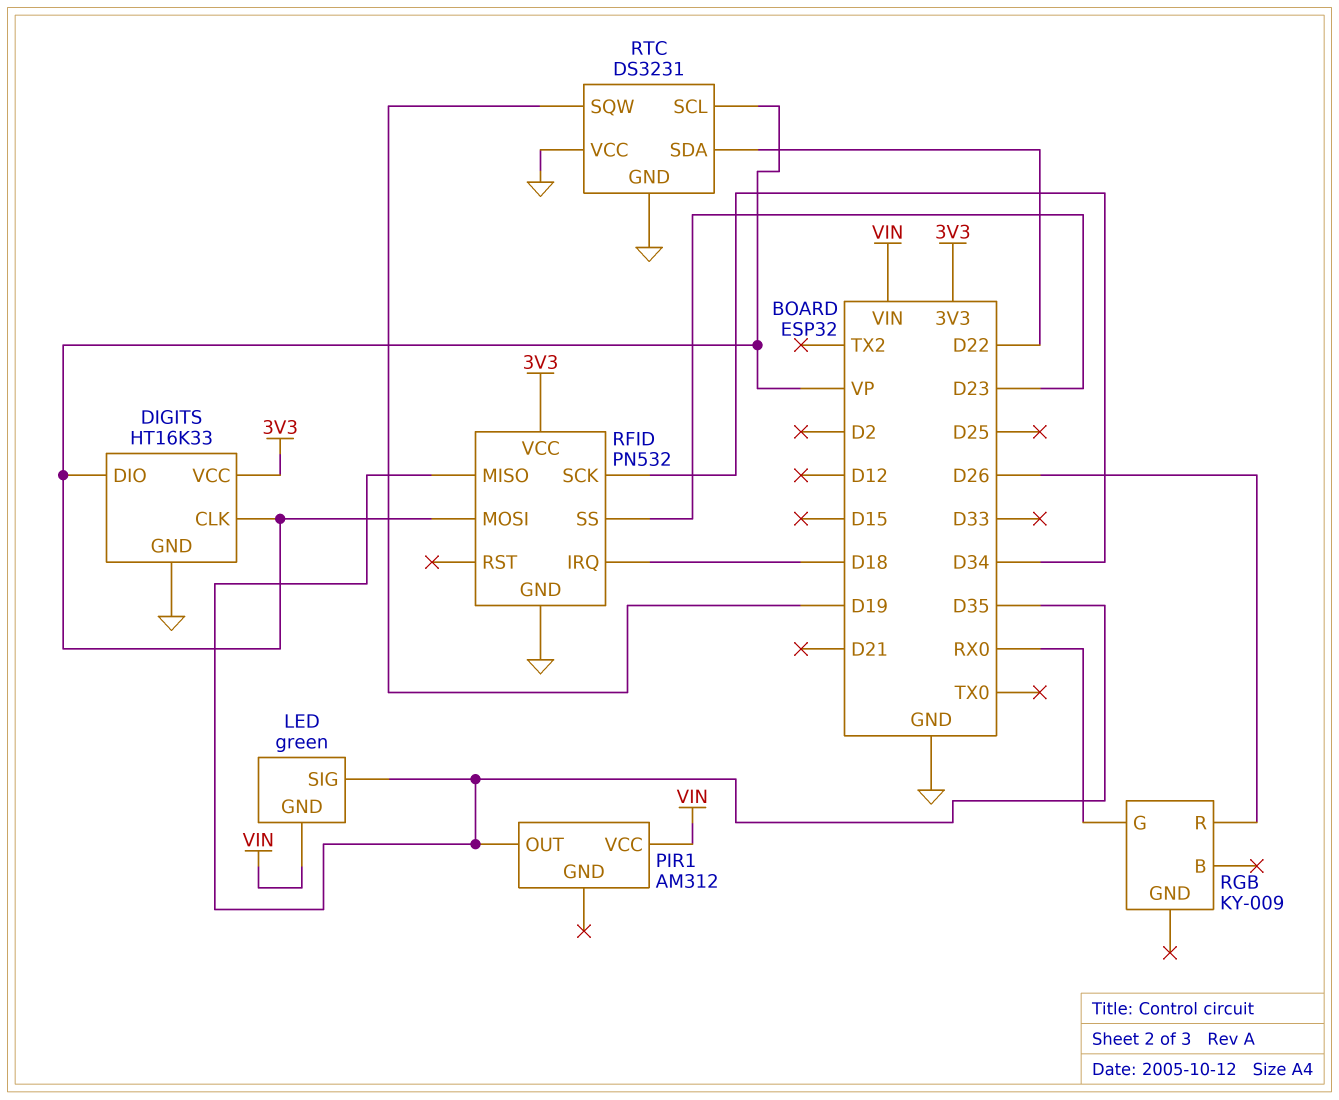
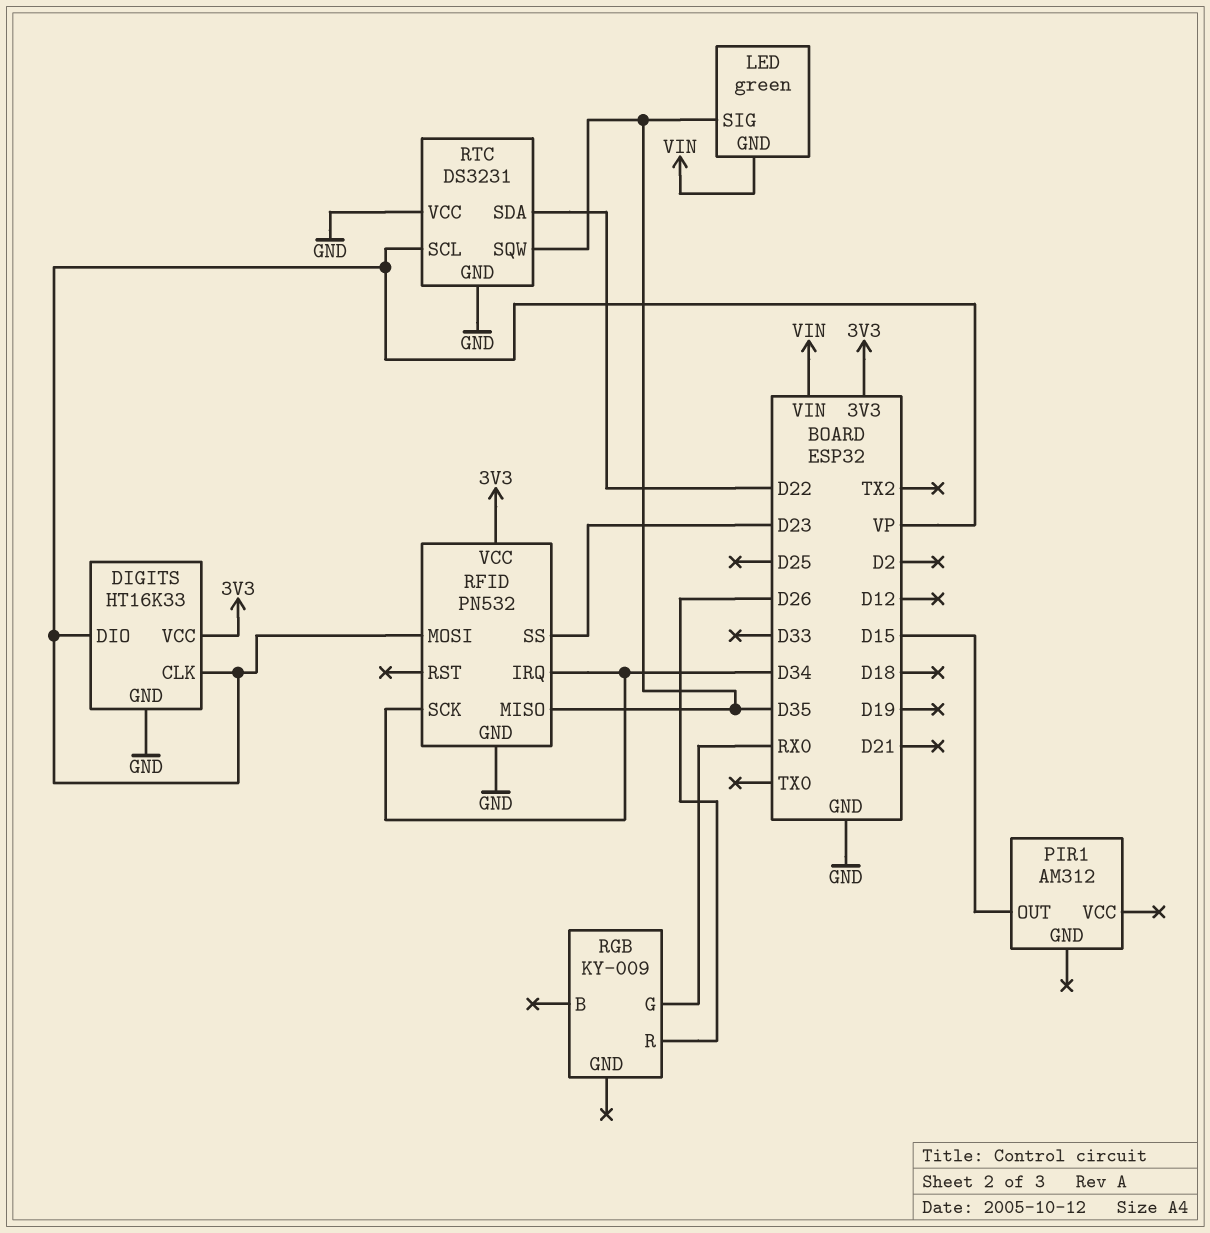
PIR1 pin OUT: D35 -> D15
PIR1 pin VCC: VIN -> none
RFID pin IRQ: D18 -> D34
RTC pin SQW: D19 -> D35

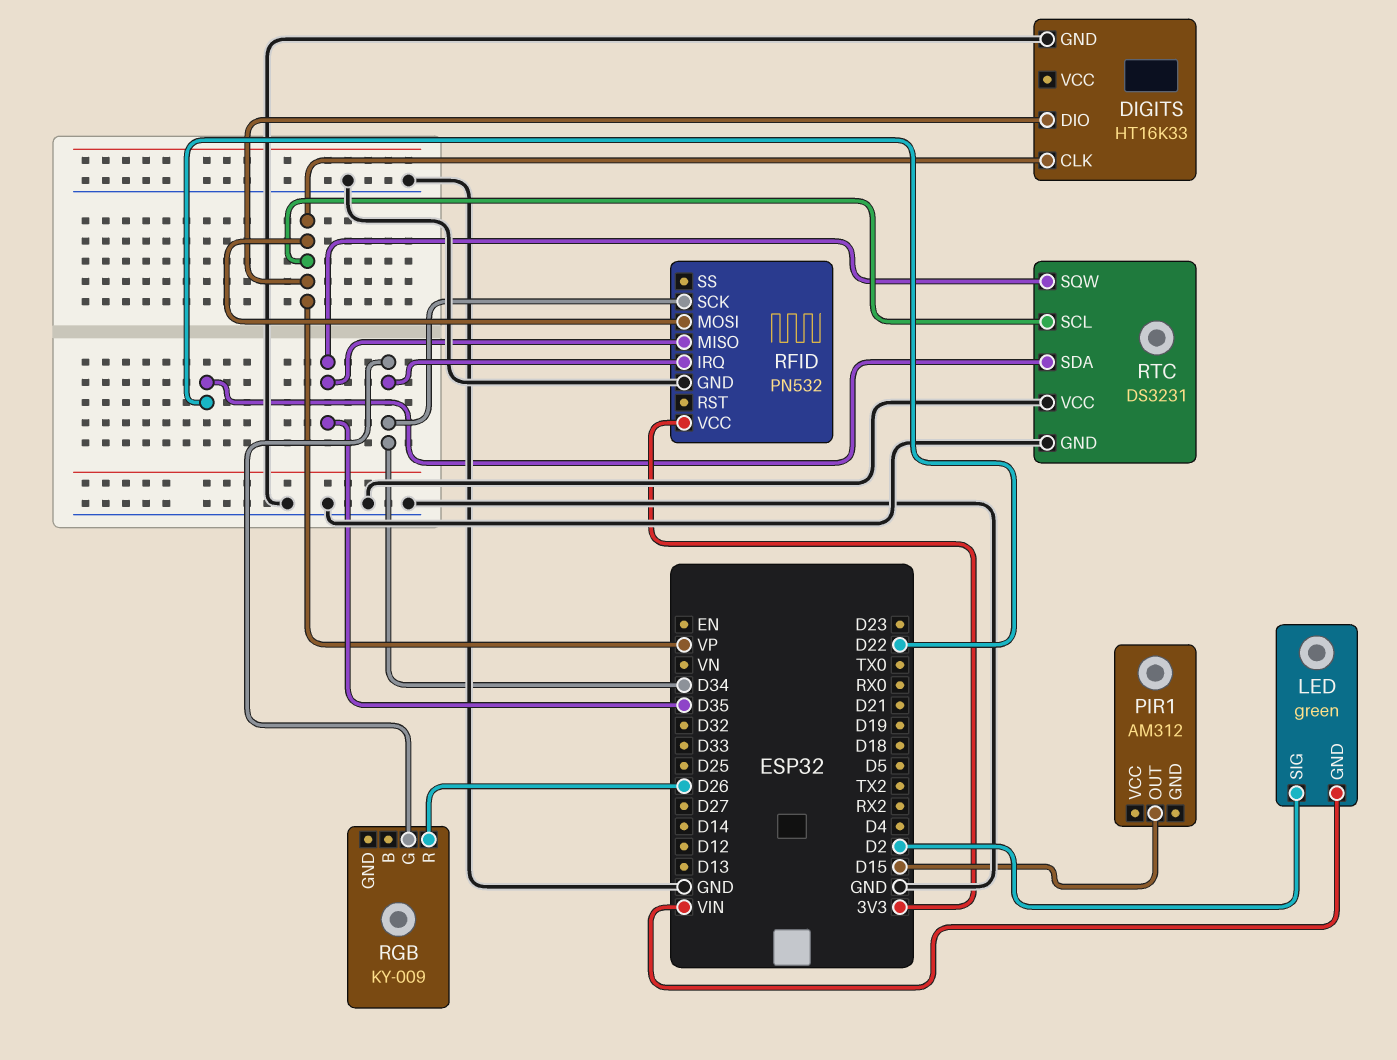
DIGITS pin VCC: 3V3 -> none
LED pin SIG: D35 -> D2
RFID pin SS: D23 -> none
RGB pin G: RX0 -> D34

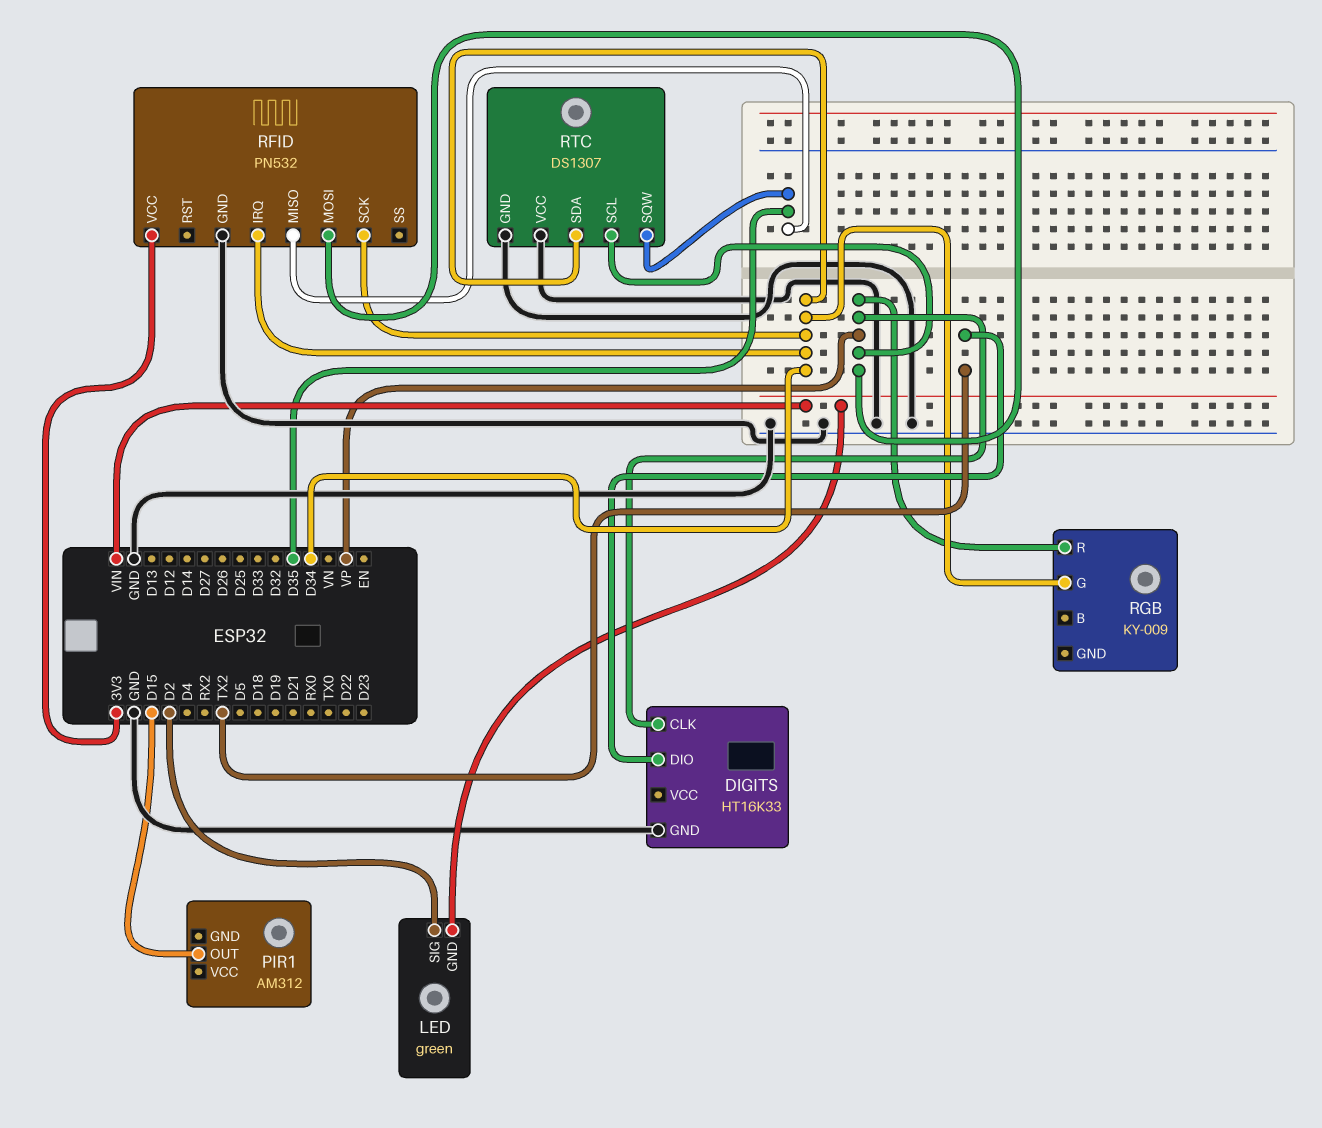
DIGITS pin DIO: VP -> TX2
RGB pin R: D26 -> VP
RTC: DS3231 -> DS1307
RTC pin SDA: D22 -> D34

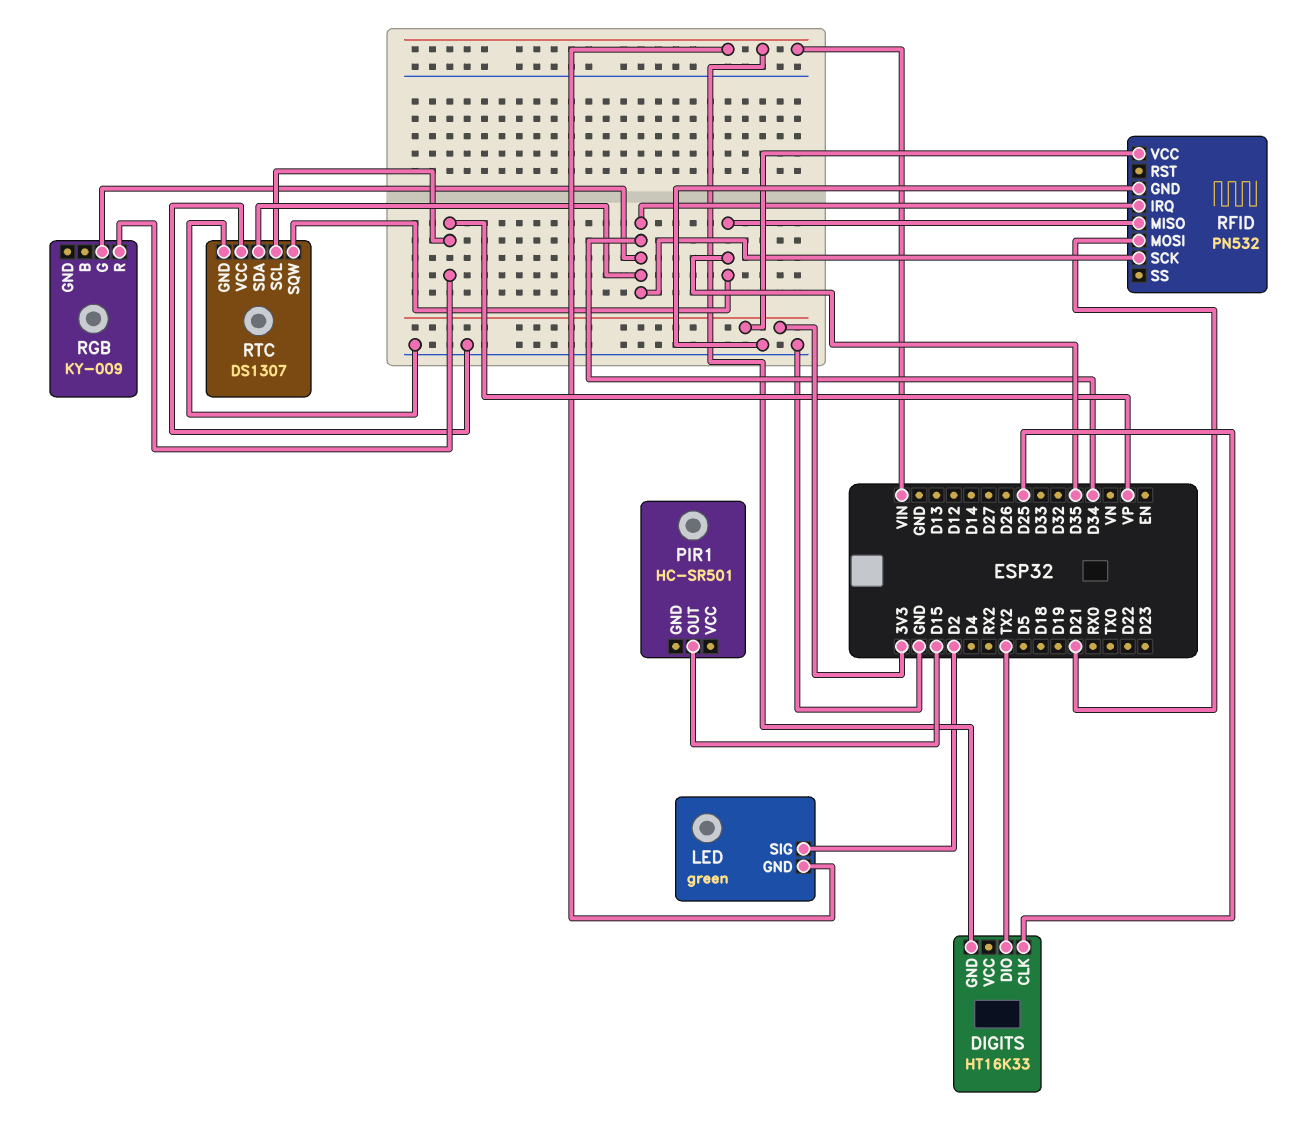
DIGITS pin CLK: VP -> D25
DIGITS pin GND: GND -> VIN
PIR1: AM312 -> HC-SR501
RFID pin MOSI: VP -> D21

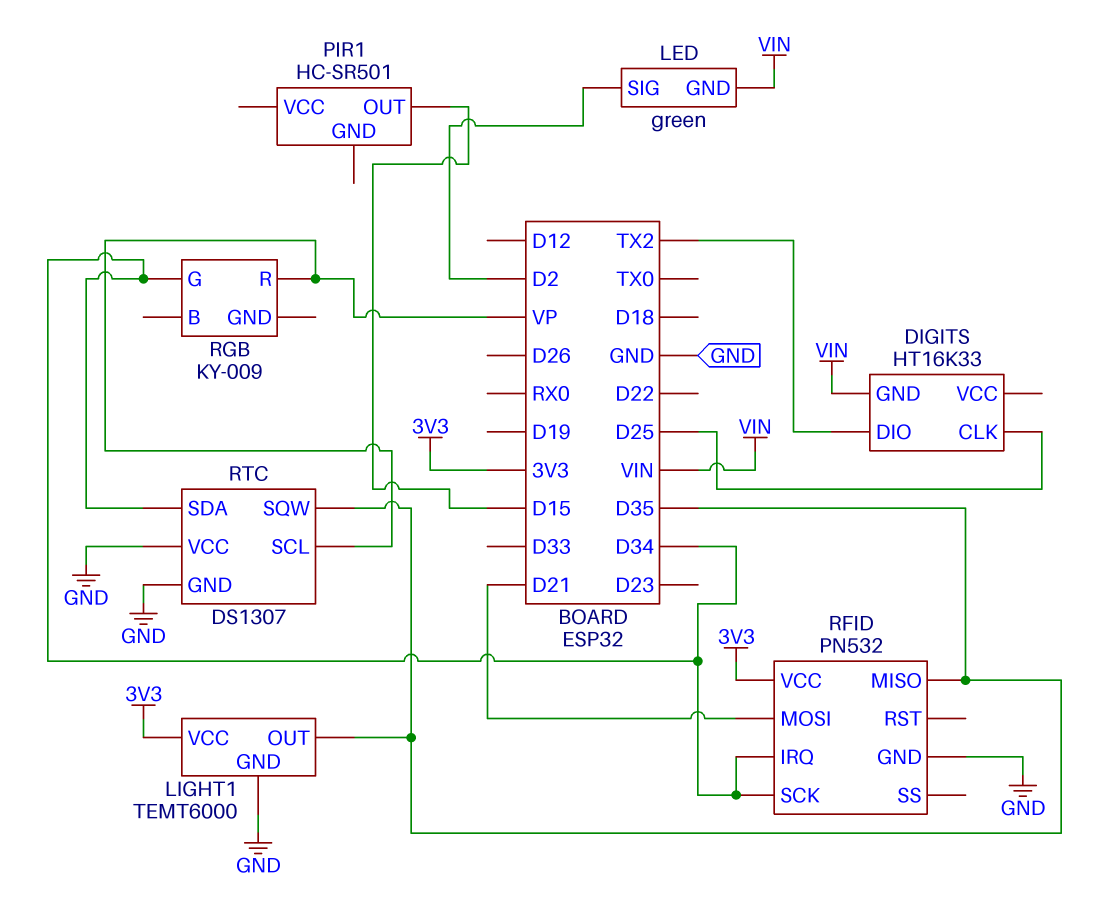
LIGHT1: none -> TEMT6000
LIGHT1 pin GND: none -> GND
LIGHT1 pin OUT: none -> D35
LIGHT1 pin VCC: none -> 3V3

